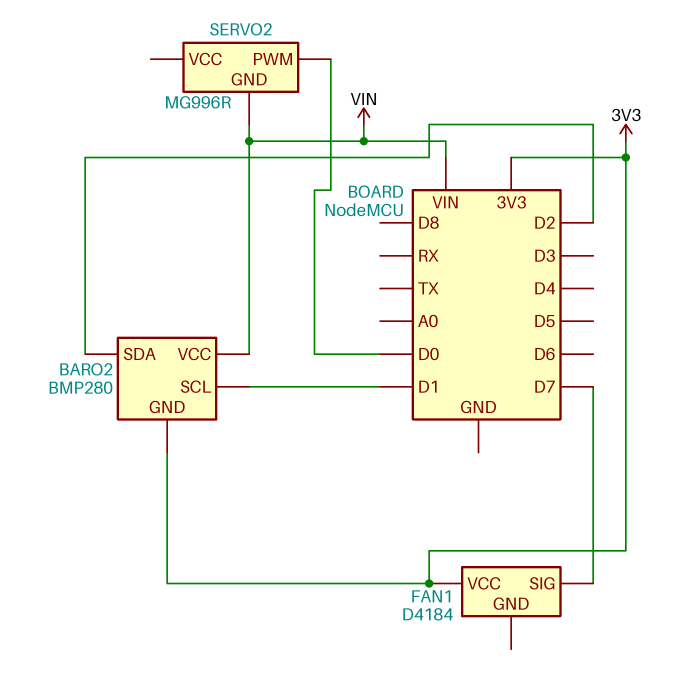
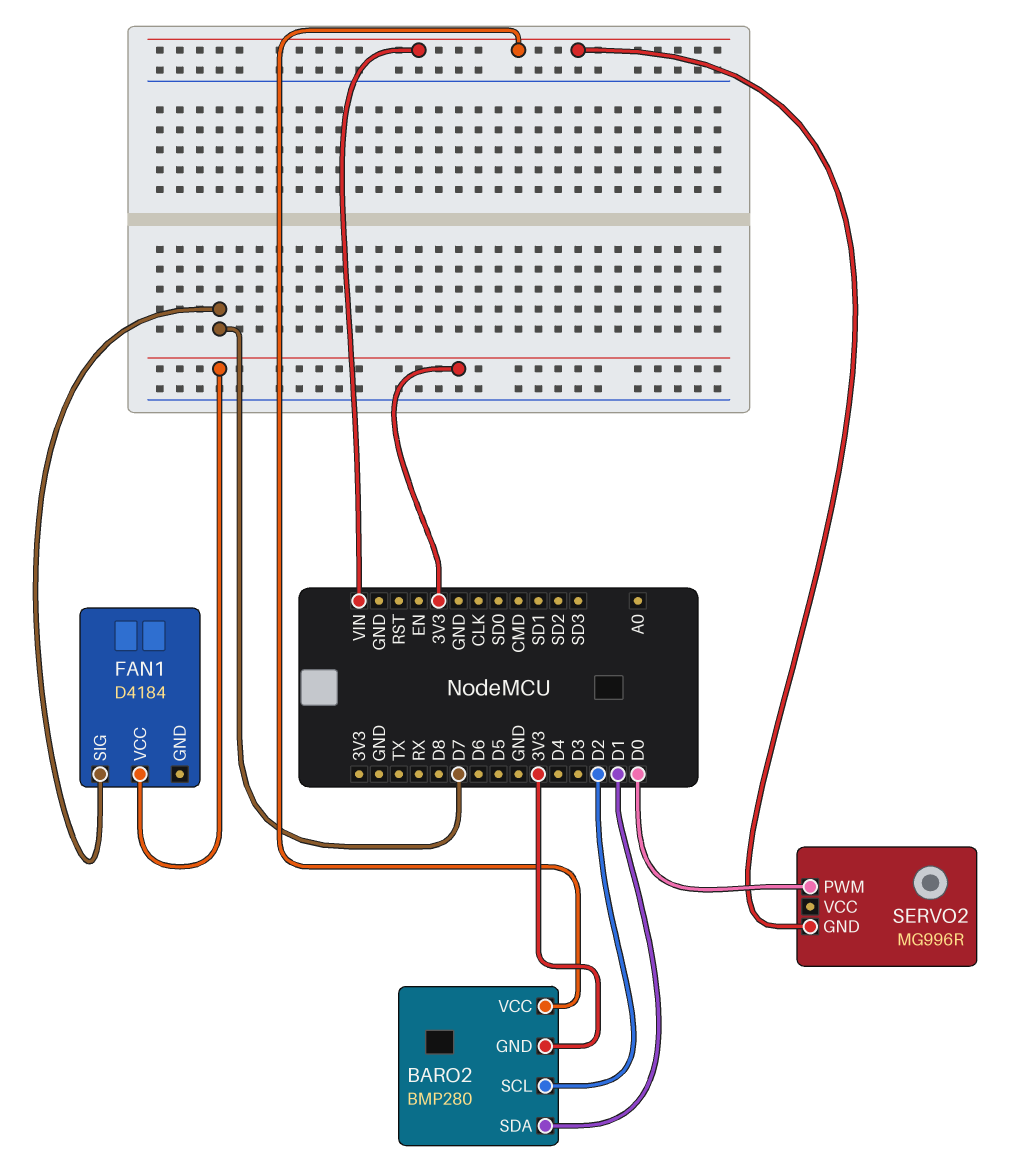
BARO2 pin SCL: D1 -> D2
BARO2 pin SDA: D2 -> D1

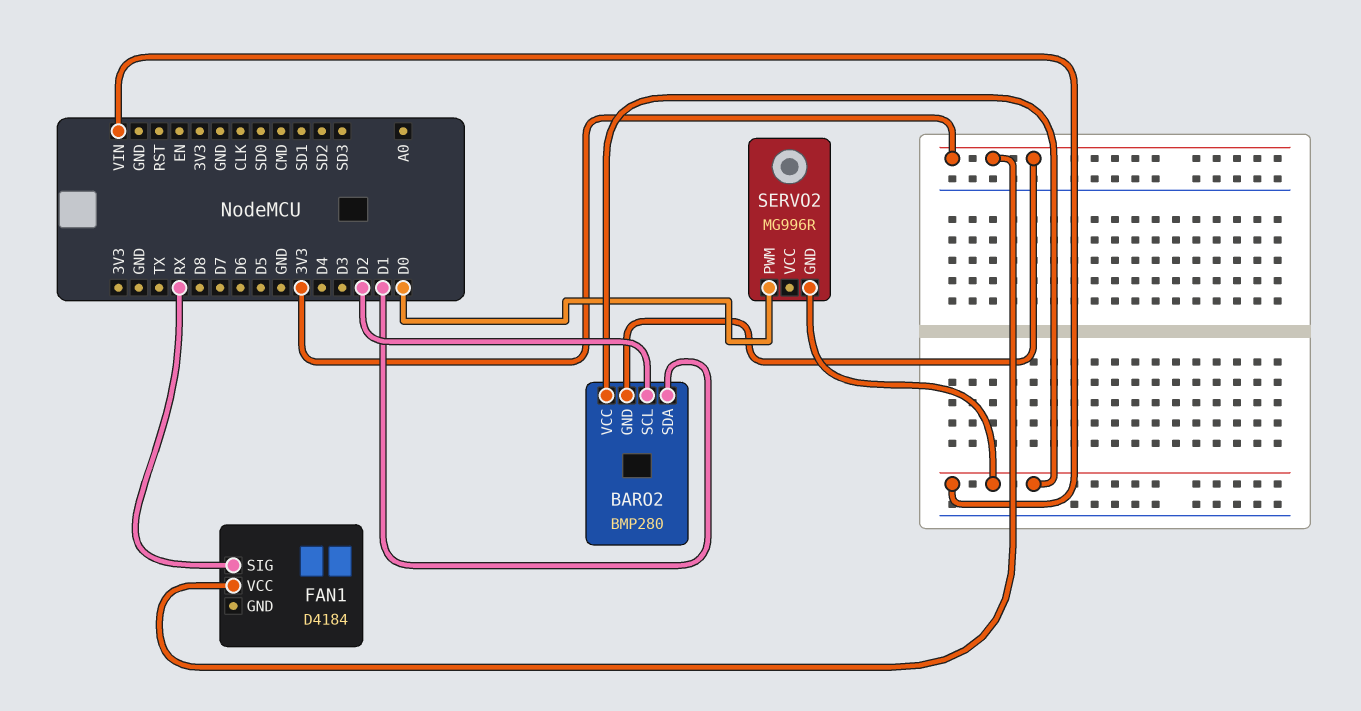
FAN1 pin SIG: D7 -> RX

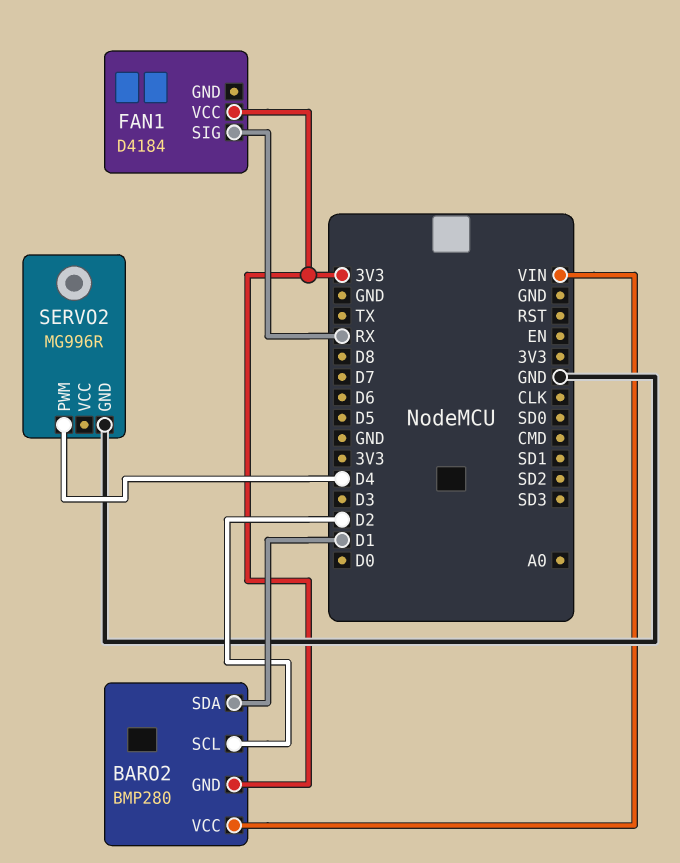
SERVO2 pin GND: VIN -> GND
SERVO2 pin PWM: D0 -> D4

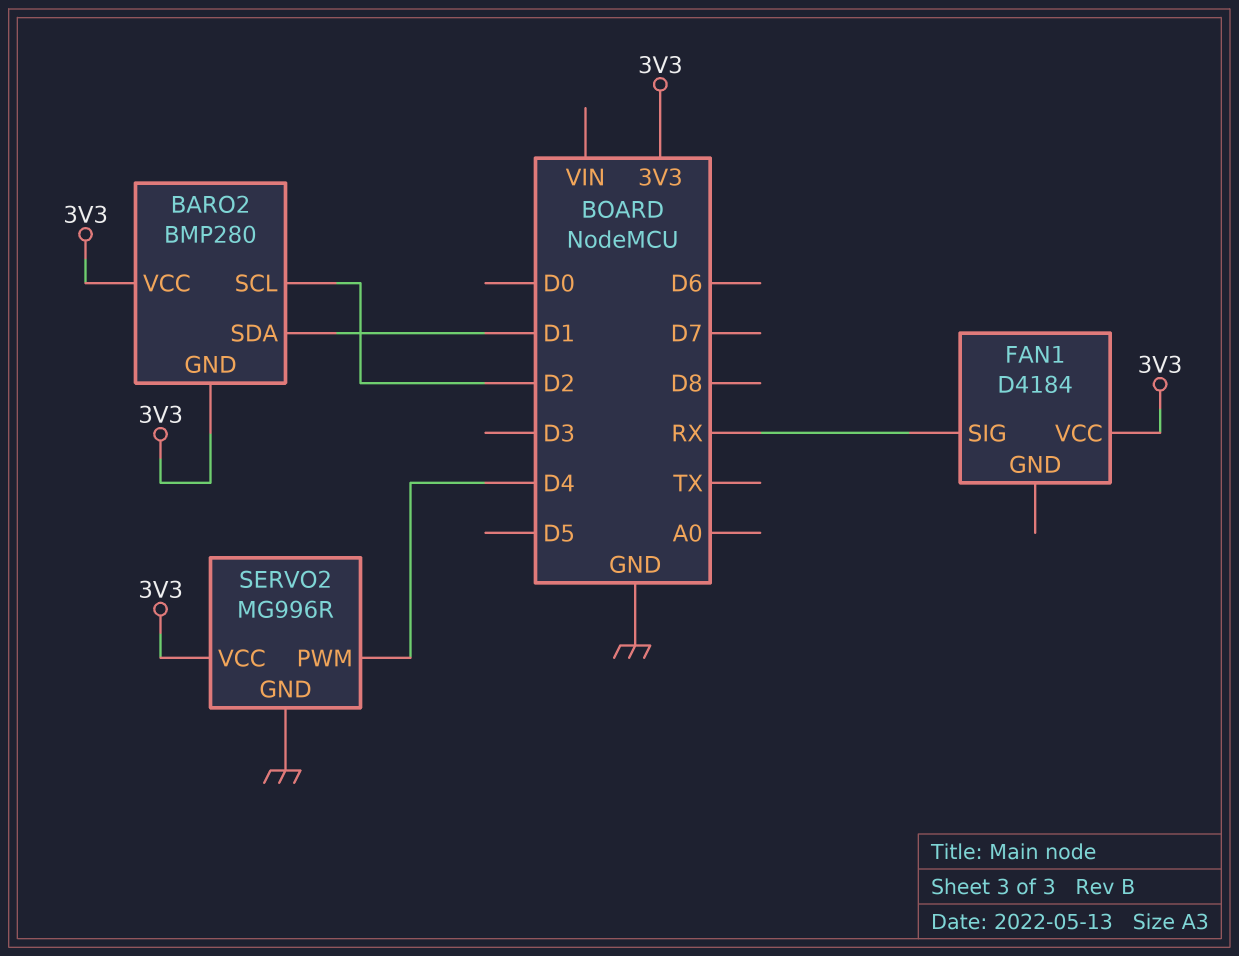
BARO2 pin VCC: VIN -> 3V3
SERVO2 pin VCC: none -> 3V3

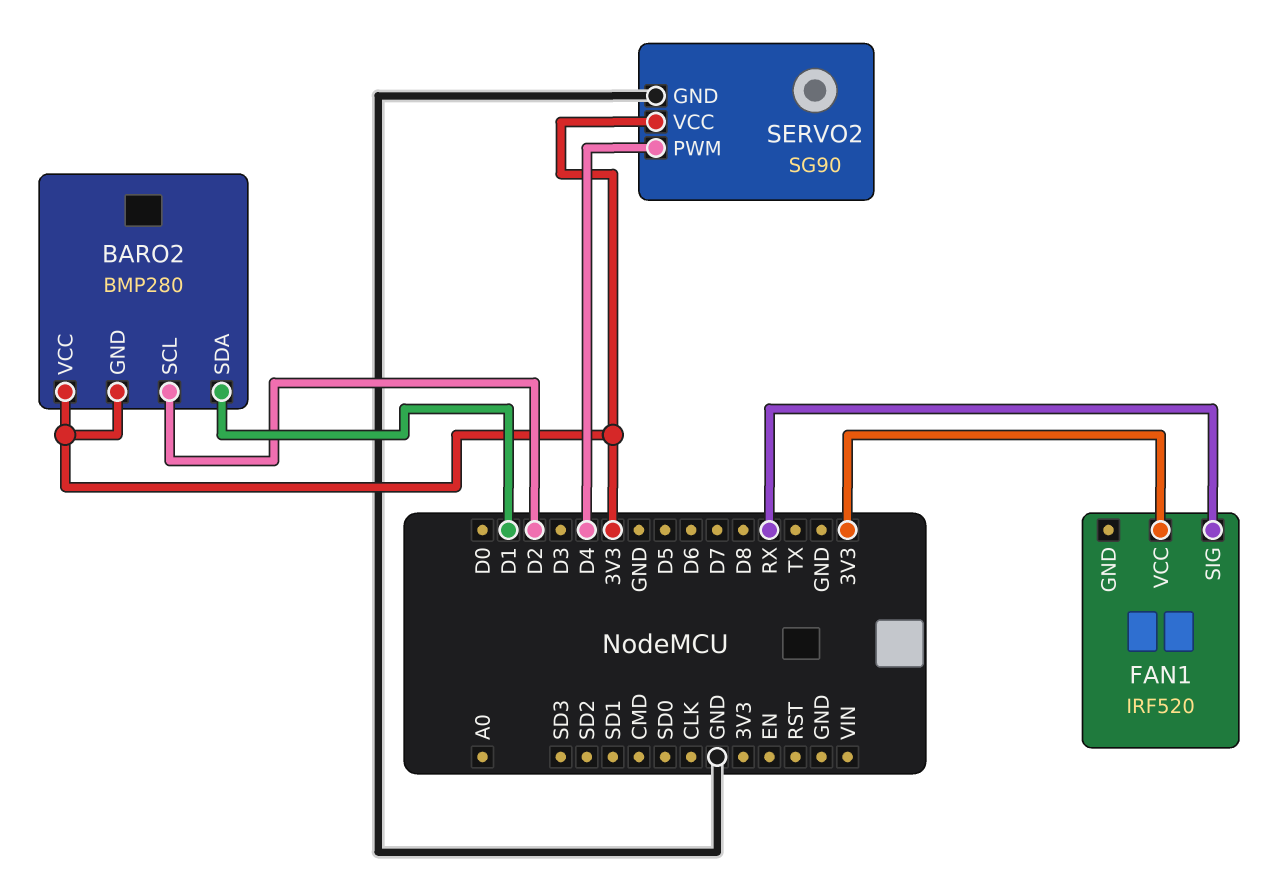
FAN1: D4184 -> IRF520
SERVO2: MG996R -> SG90

